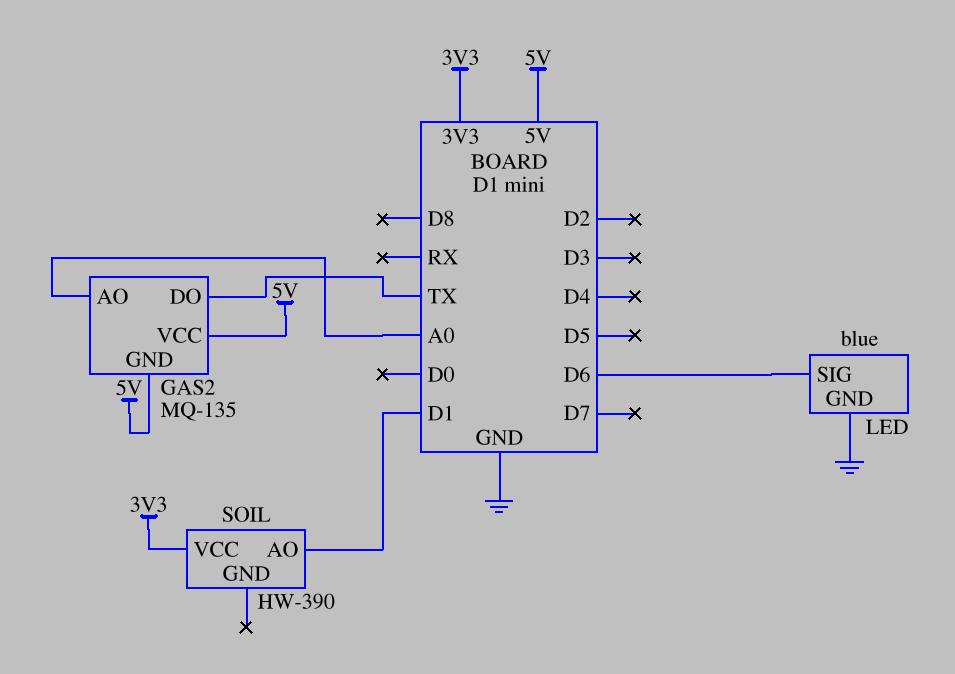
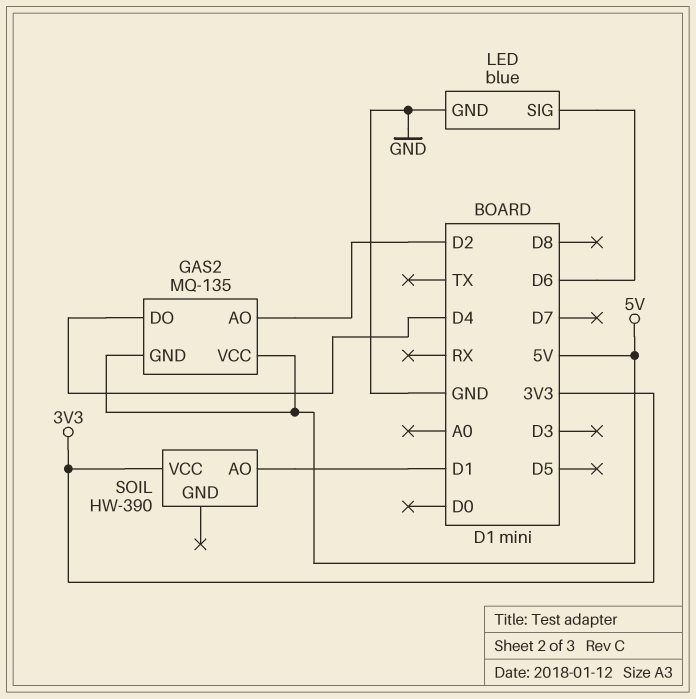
GAS2 pin AO: A0 -> D2
GAS2 pin DO: TX -> D4

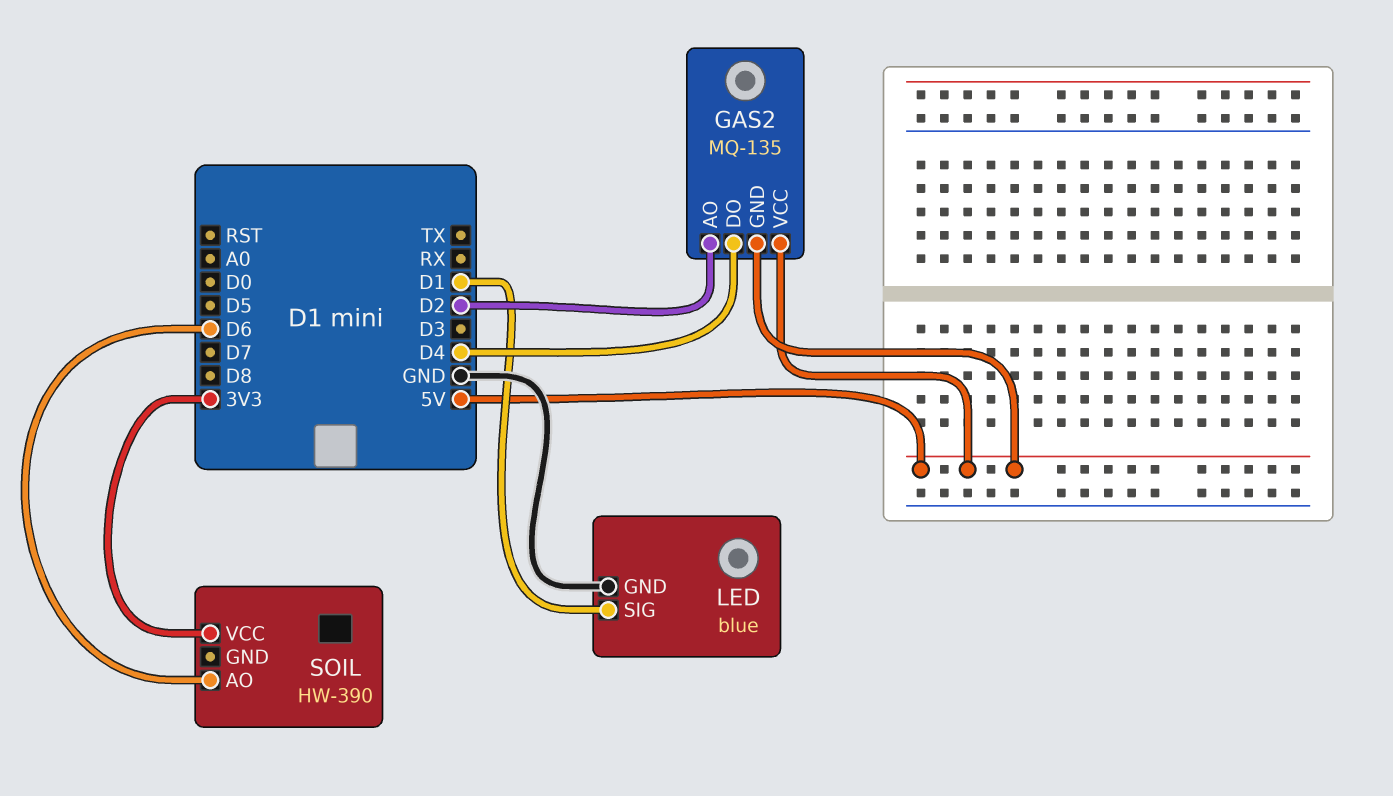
LED pin SIG: D6 -> D1
SOIL pin AO: D1 -> D6

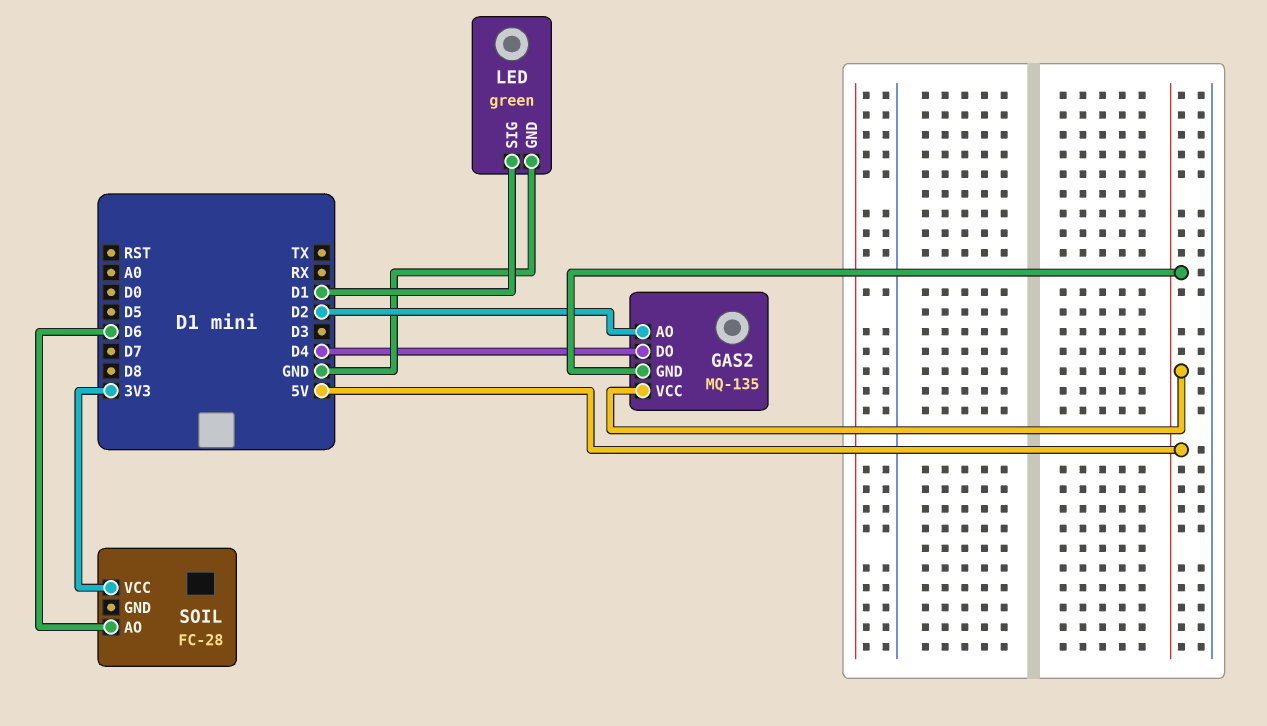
LED: blue -> green
SOIL: HW-390 -> FC-28

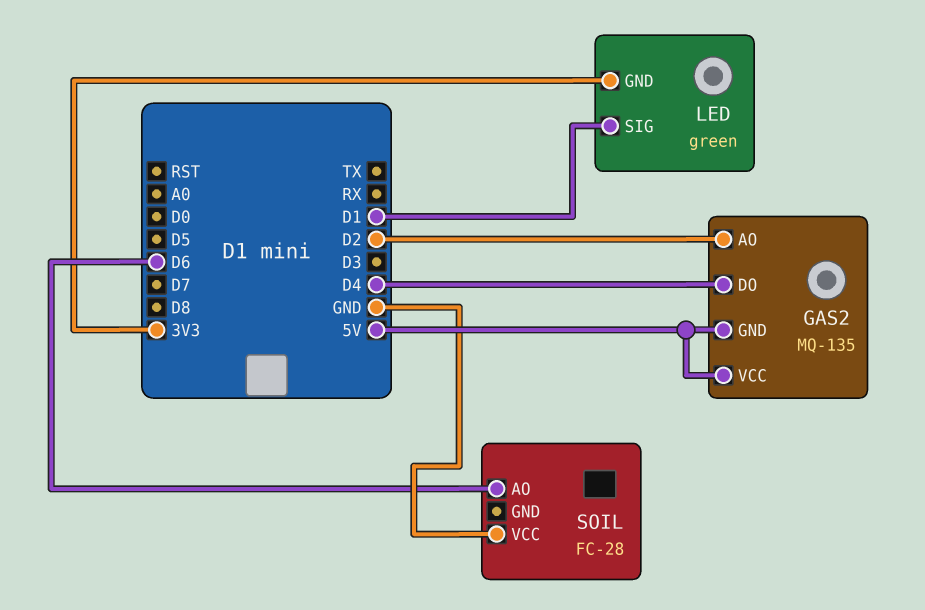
LED pin GND: GND -> 3V3
SOIL pin VCC: 3V3 -> GND

